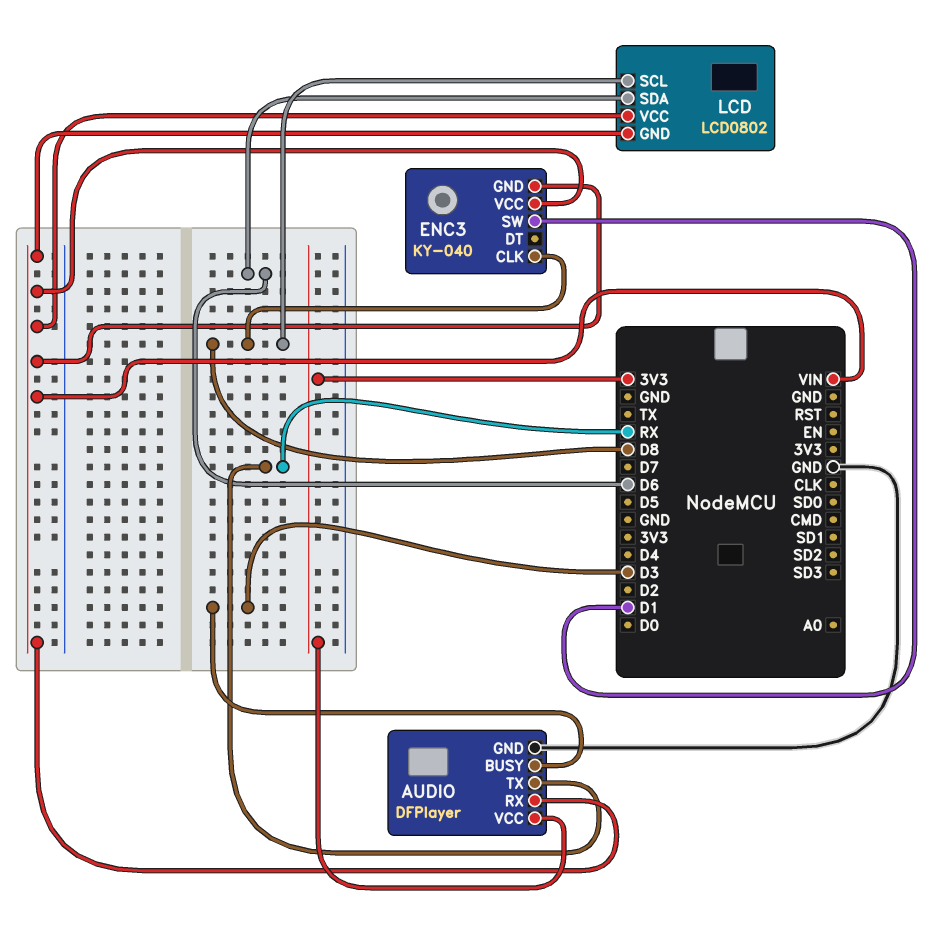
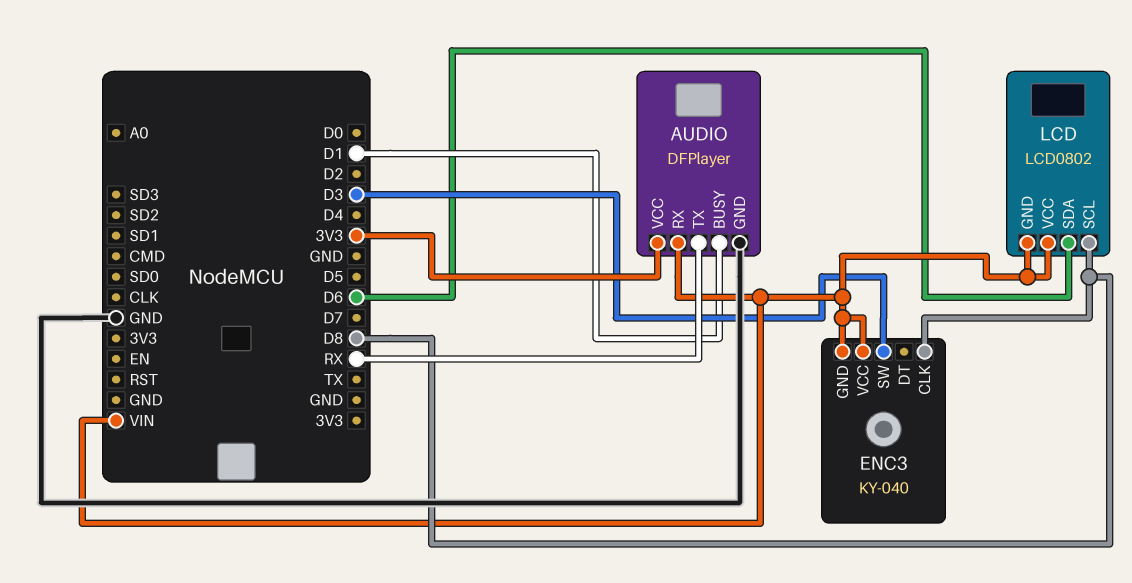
AUDIO pin BUSY: D3 -> D1
ENC3 pin SW: D1 -> D3

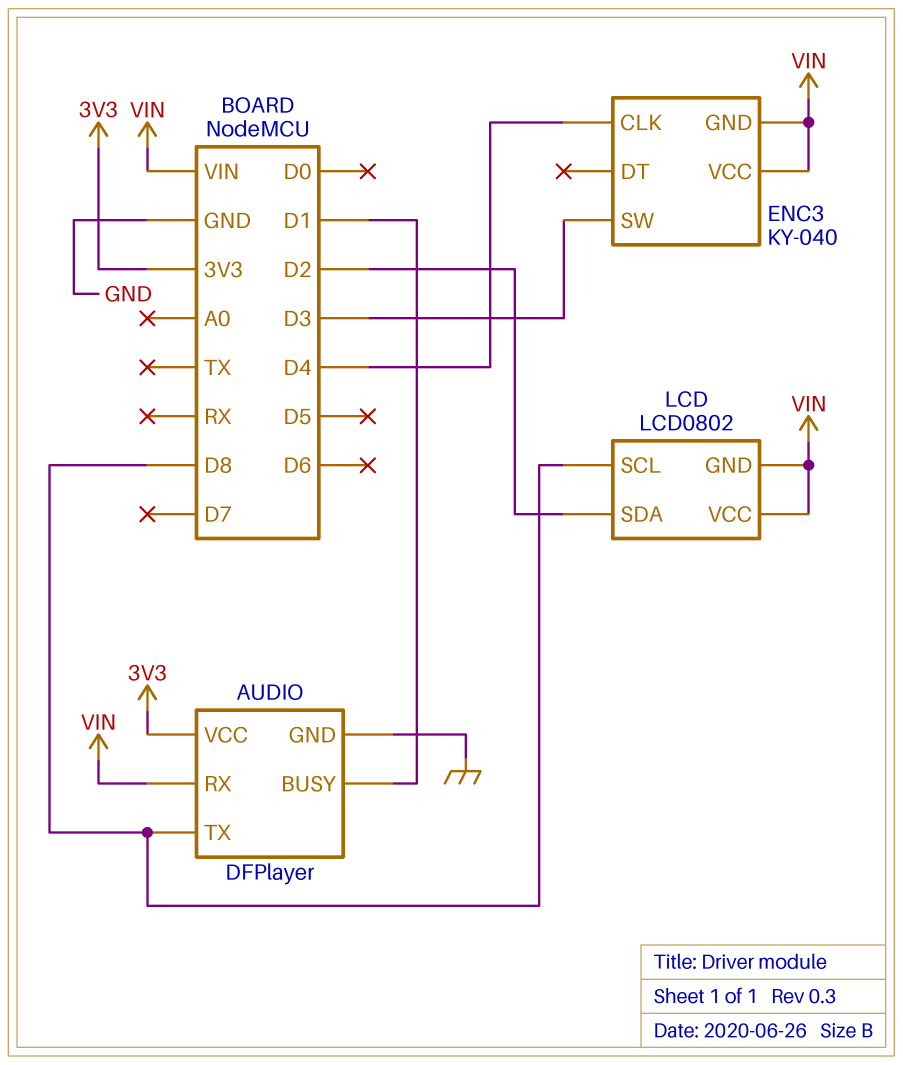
AUDIO pin TX: RX -> D8
ENC3 pin CLK: D8 -> D4
LCD pin SDA: D6 -> D2

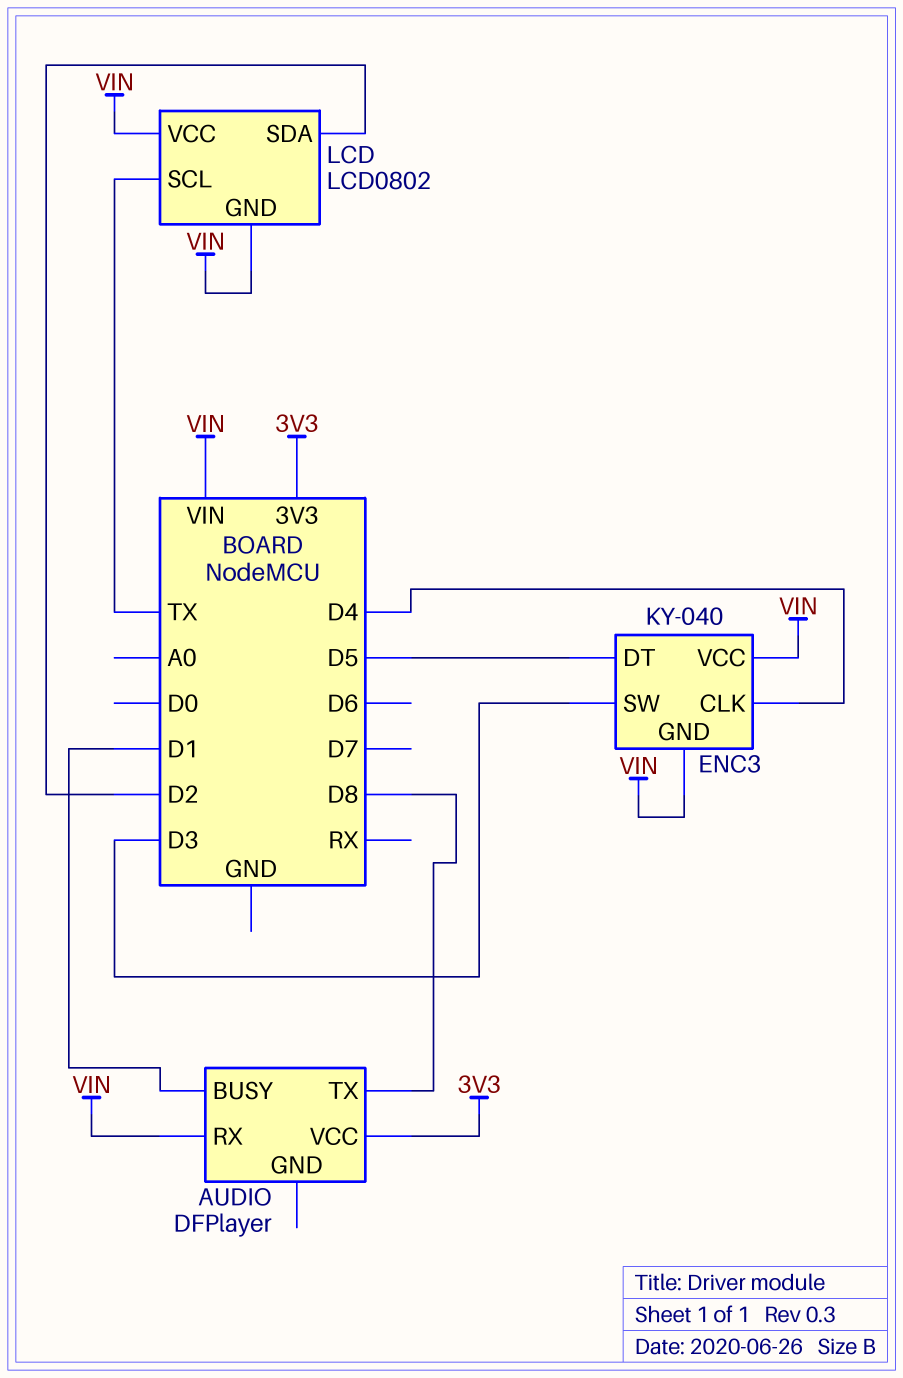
AUDIO pin GND: GND -> none
ENC3 pin DT: none -> D5
LCD pin SCL: D8 -> TX

